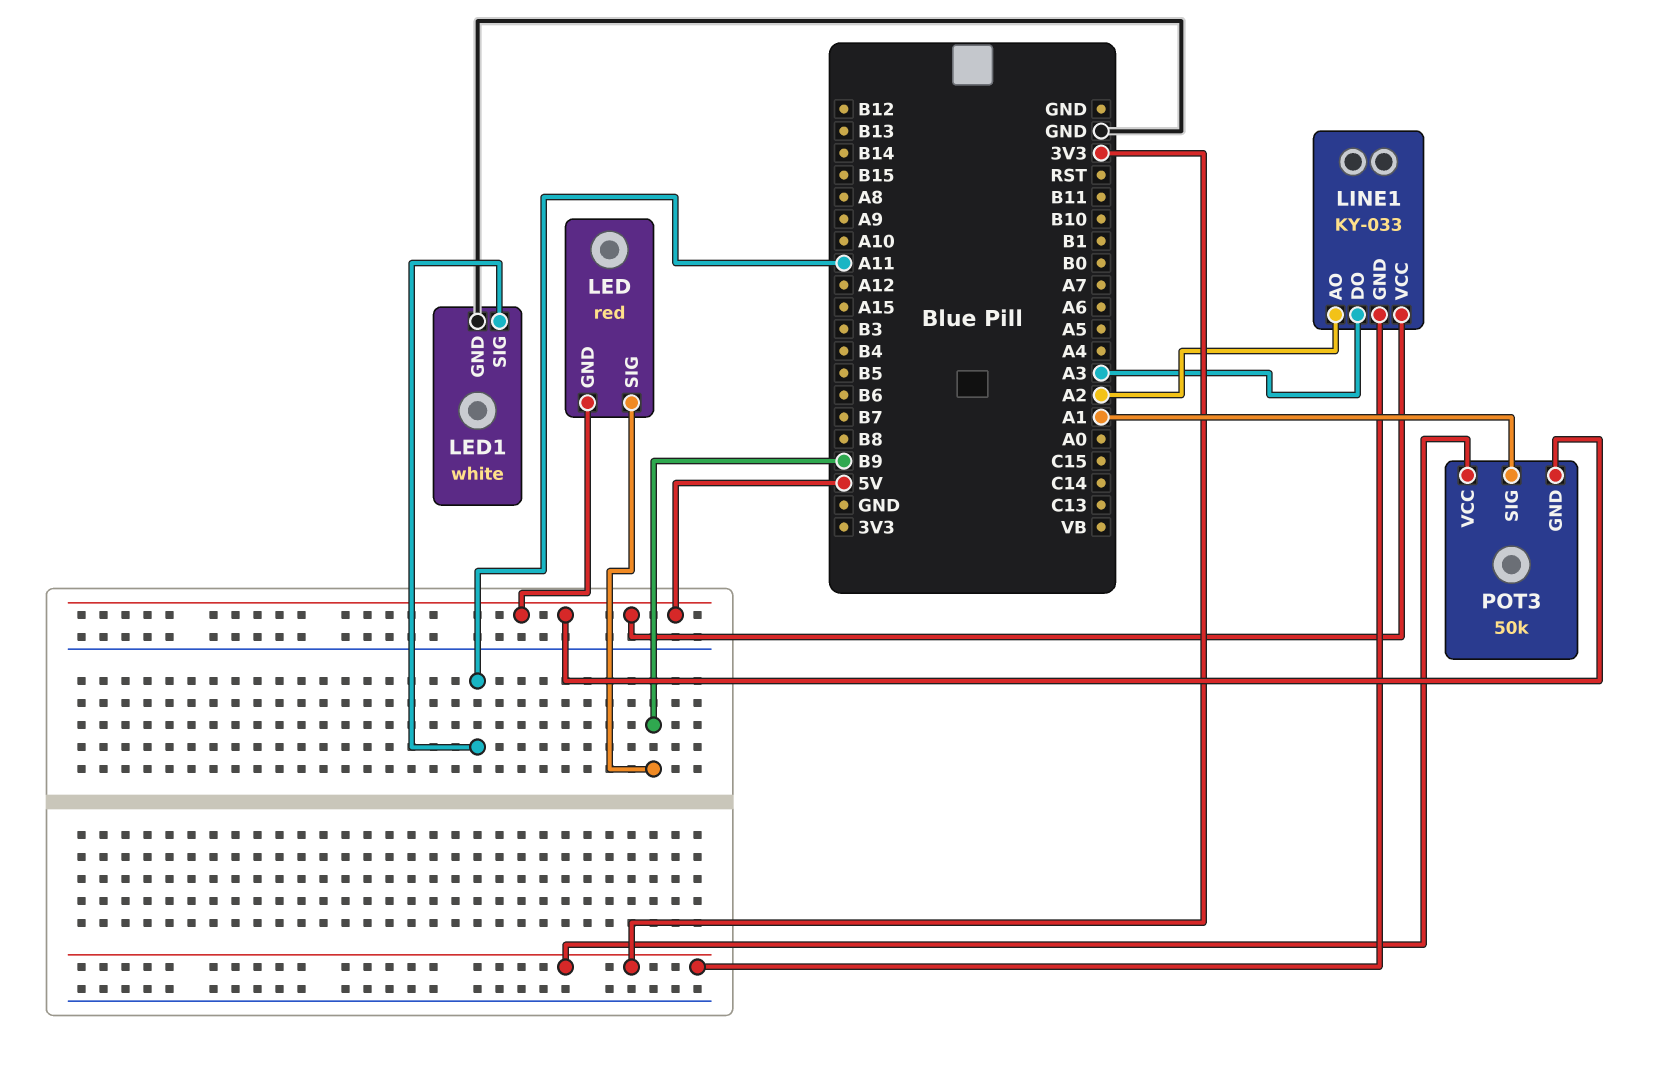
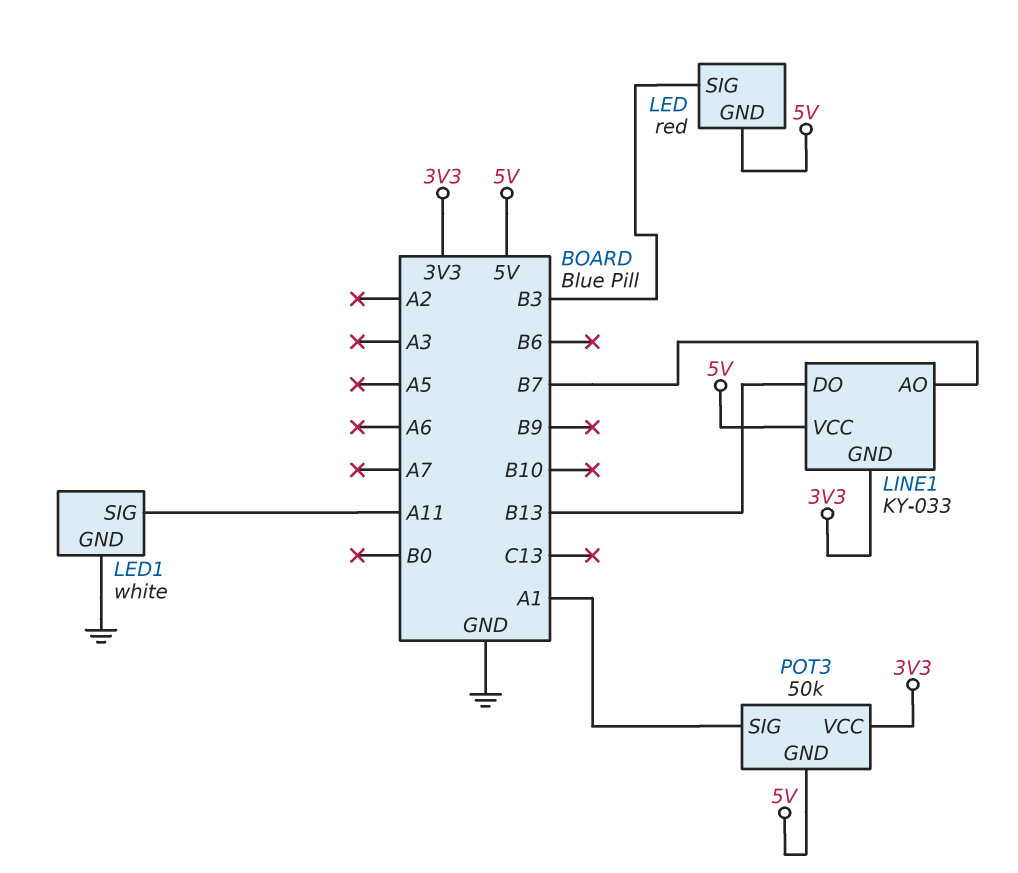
LED pin SIG: B9 -> B3
LINE1 pin AO: A2 -> B7
LINE1 pin DO: A3 -> B13

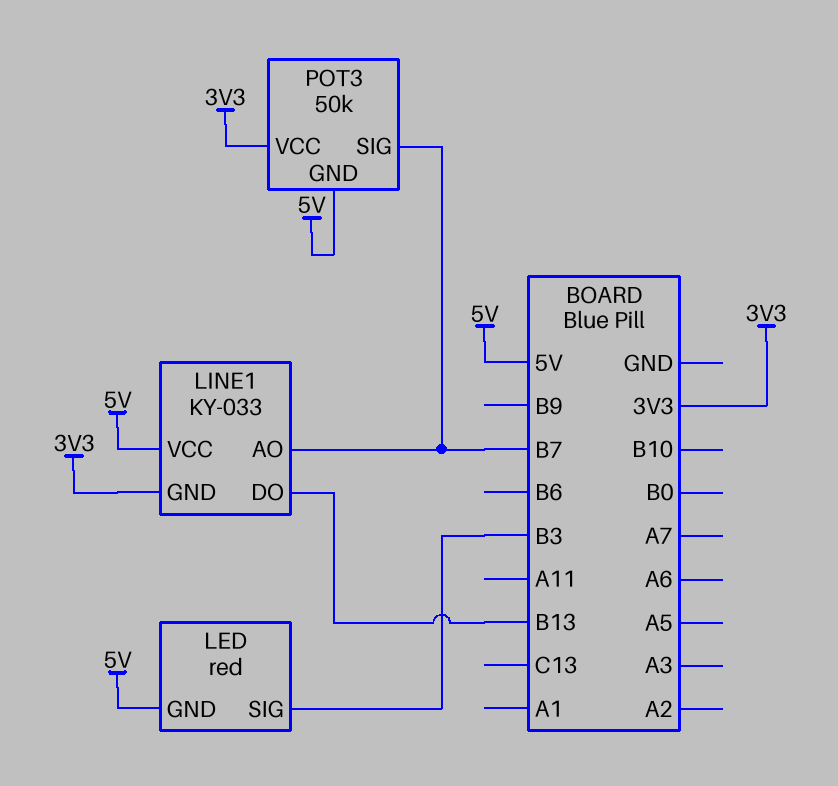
LED1: white -> none
LED1 pin GND: GND -> none
LED1 pin SIG: A11 -> none
POT3 pin SIG: A1 -> B7

